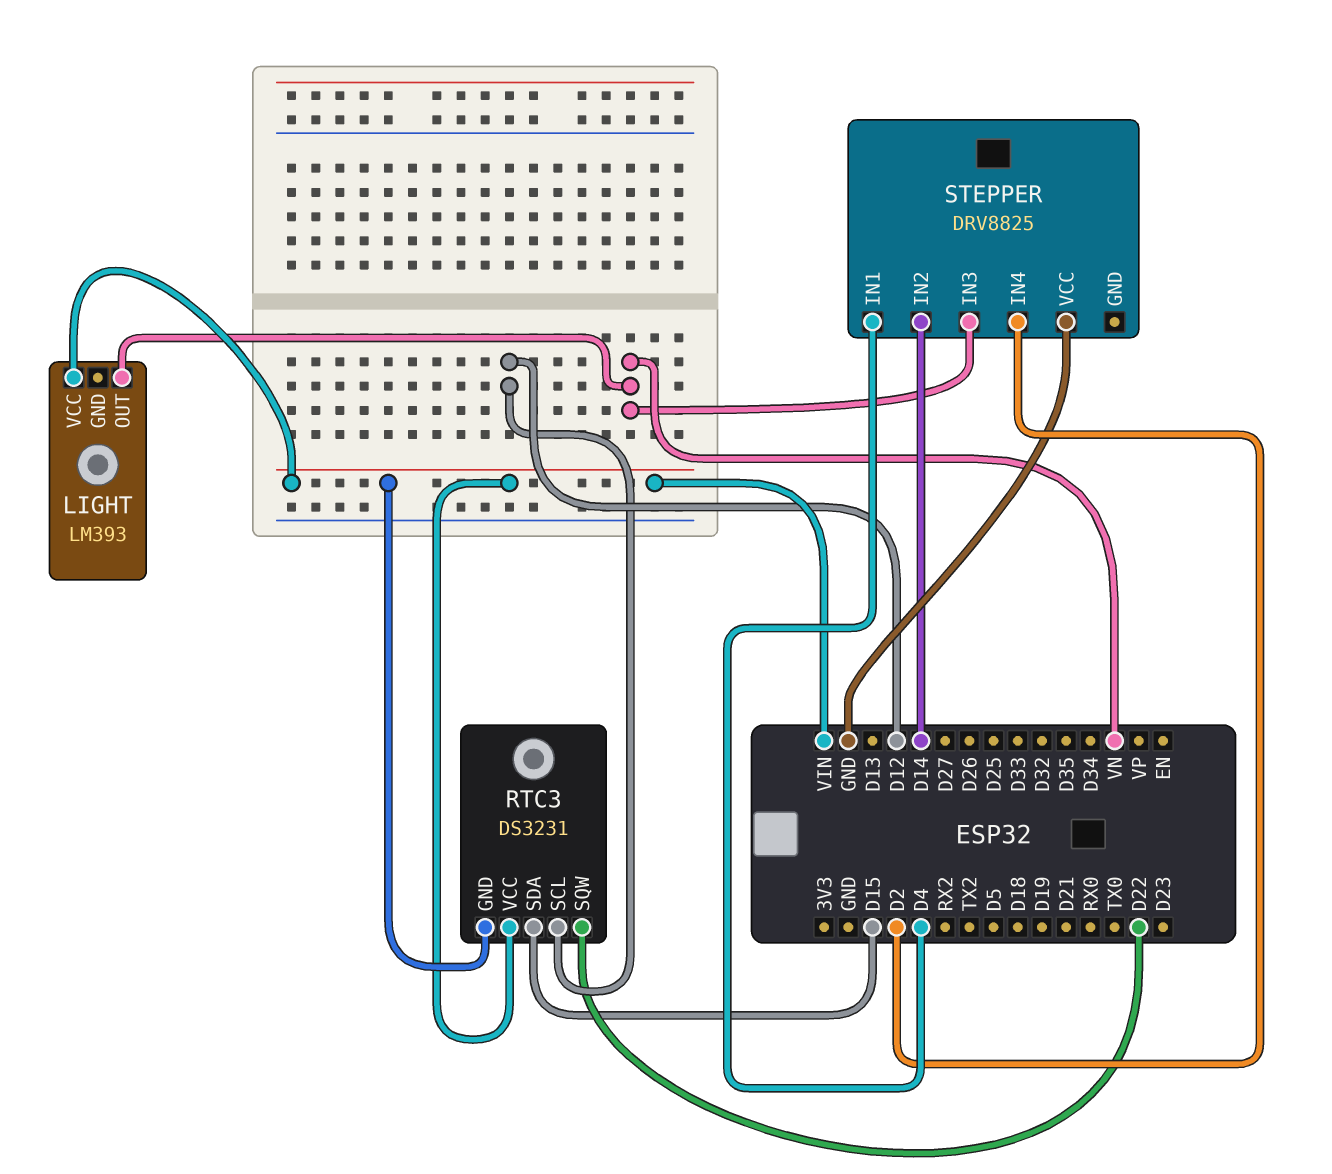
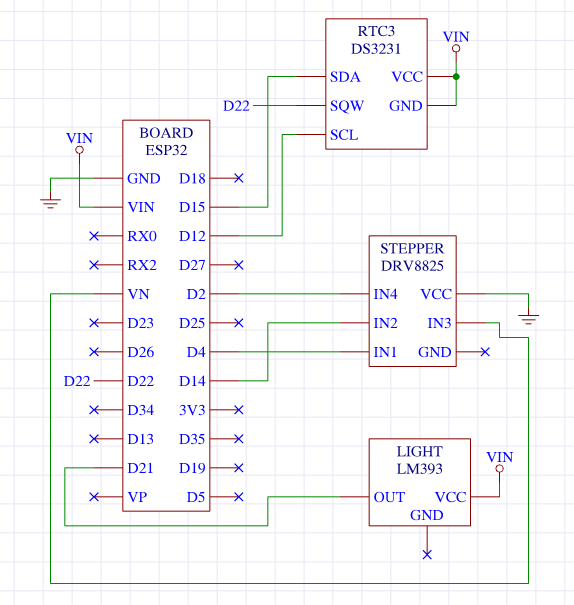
LIGHT pin OUT: VN -> D21

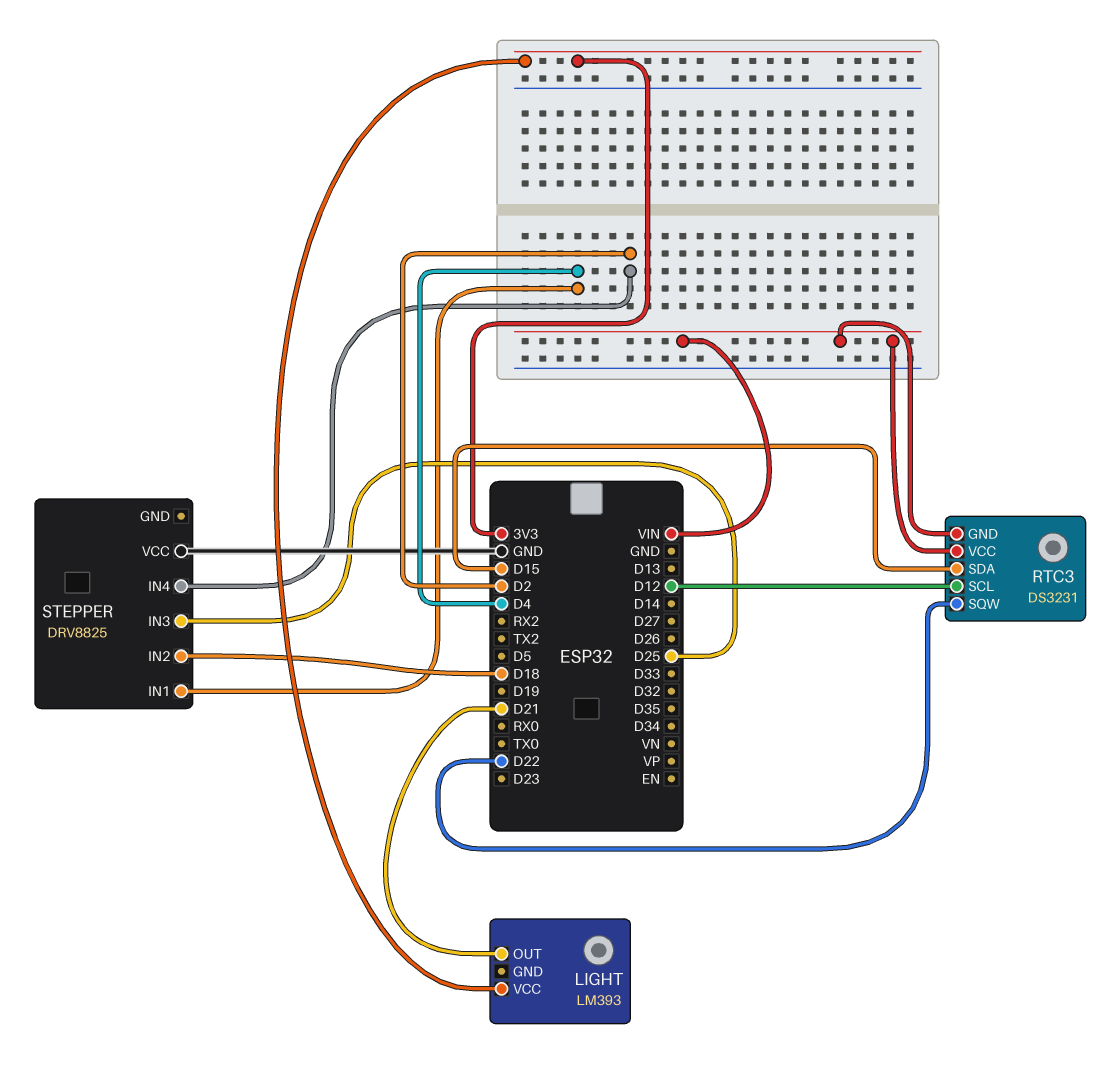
LIGHT pin VCC: VIN -> 3V3
STEPPER pin IN2: D14 -> D18
STEPPER pin IN3: VN -> D25

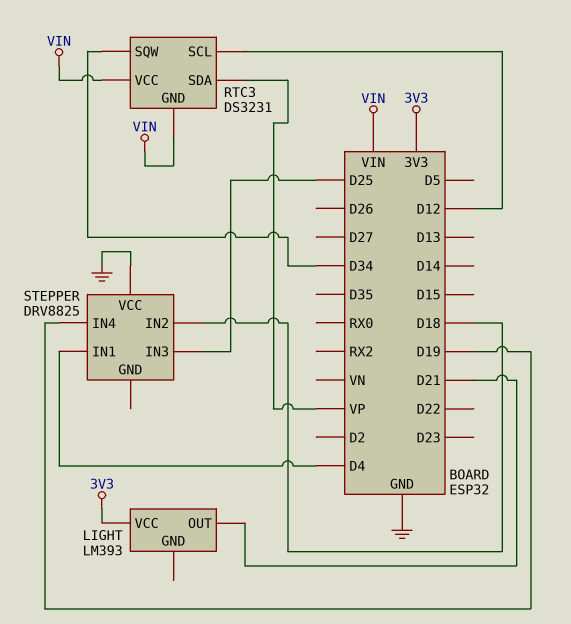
RTC3 pin SDA: D15 -> VP
RTC3 pin SQW: D22 -> D34
STEPPER pin IN4: D2 -> D19

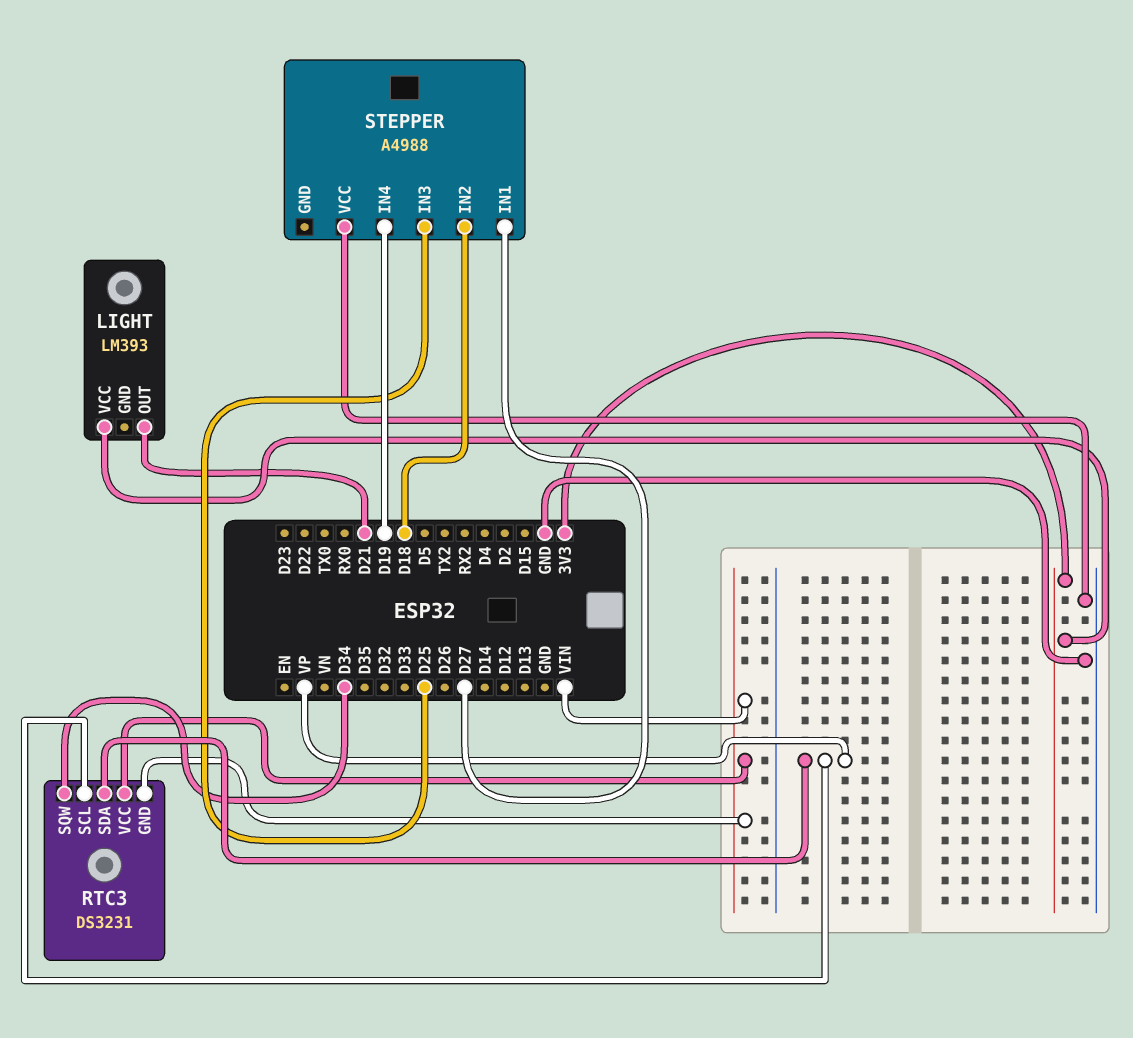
RTC3 pin SCL: D12 -> VP
STEPPER: DRV8825 -> A4988
STEPPER pin IN1: D4 -> D27

